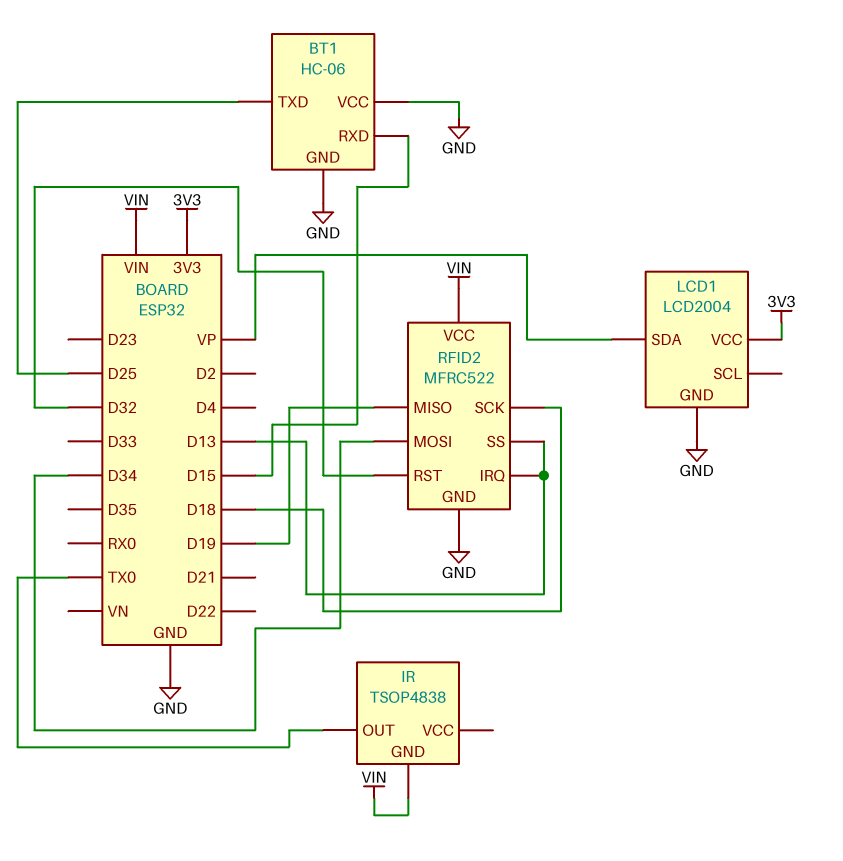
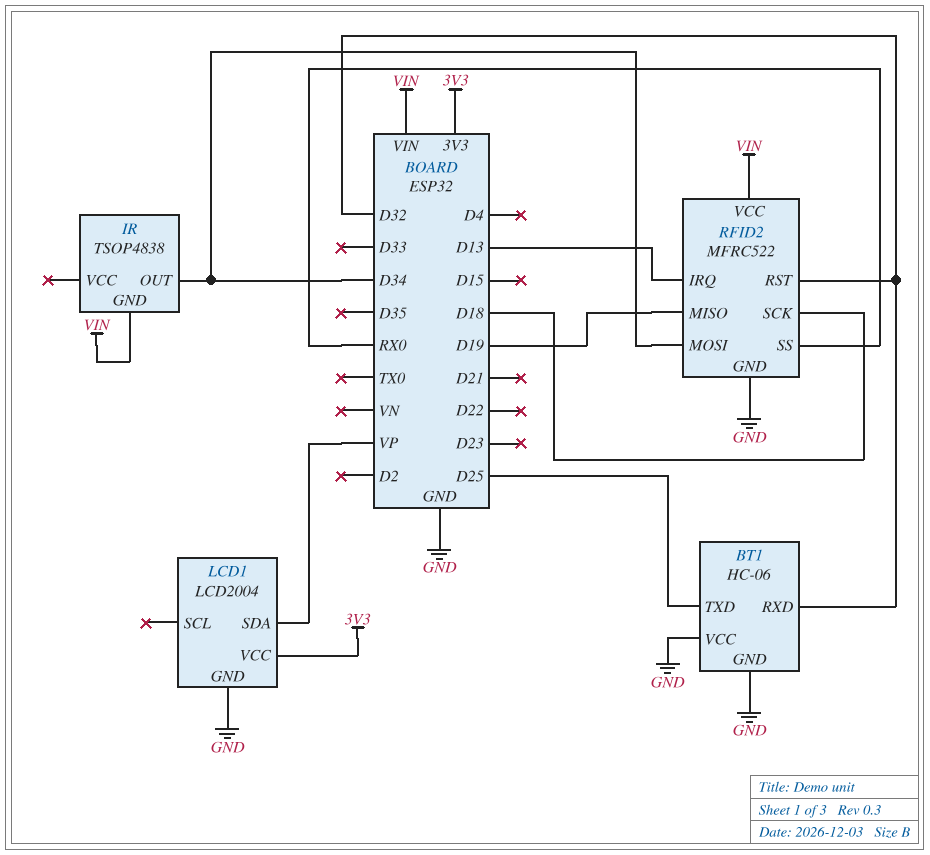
BT1 pin RXD: D15 -> D32
IR pin OUT: TX0 -> D34
RFID2 pin SS: D13 -> RX0

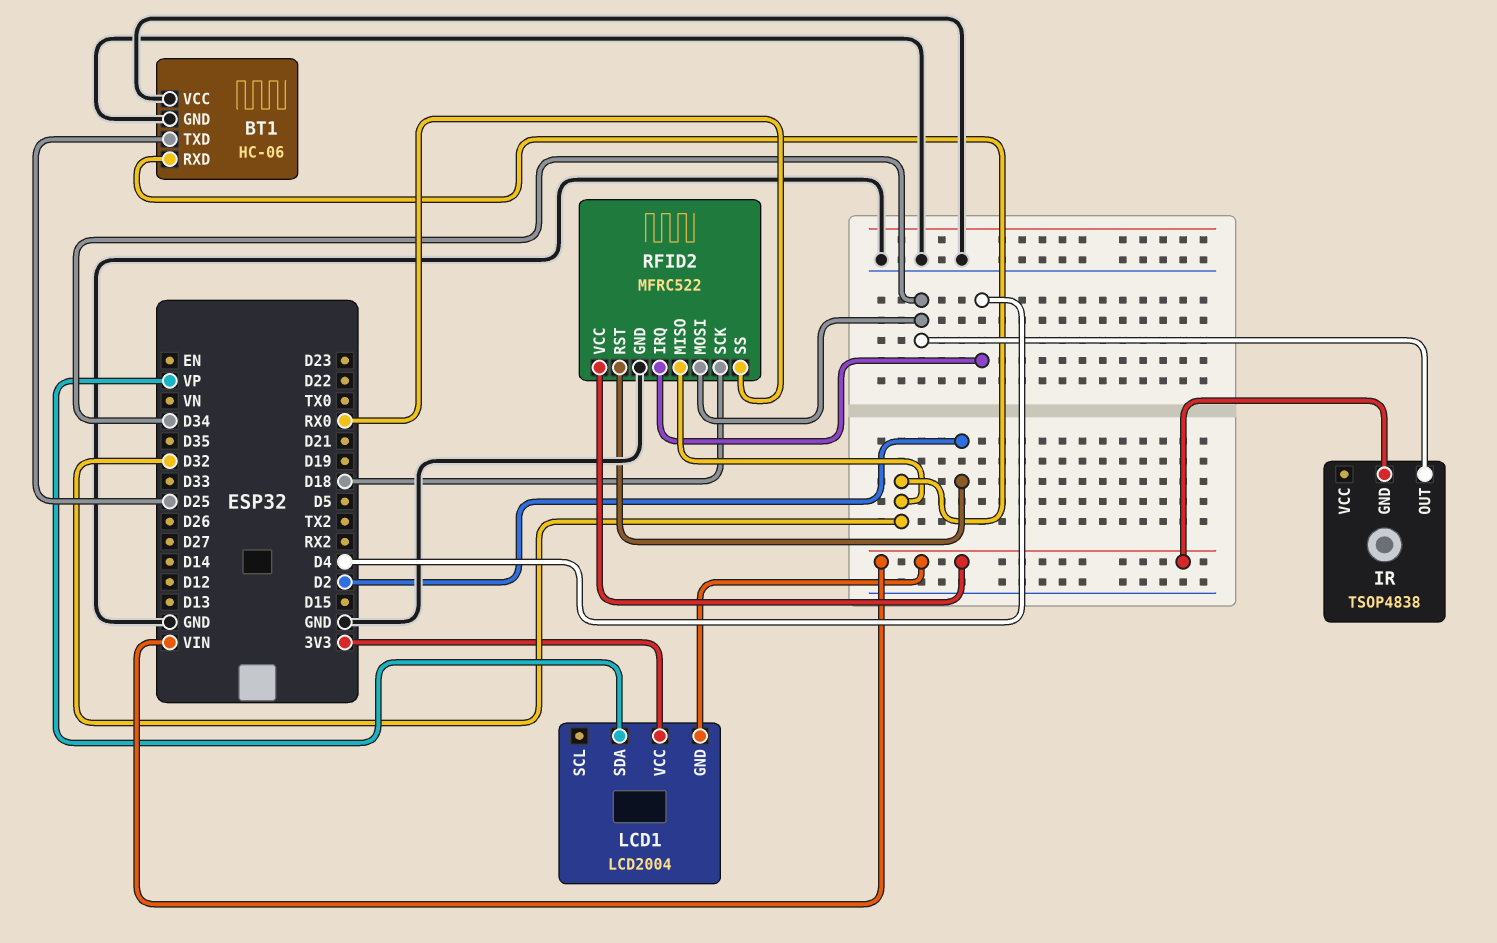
LCD1 pin GND: GND -> VIN
RFID2 pin IRQ: D13 -> D4
RFID2 pin MISO: D19 -> D32
RFID2 pin RST: D32 -> D2

